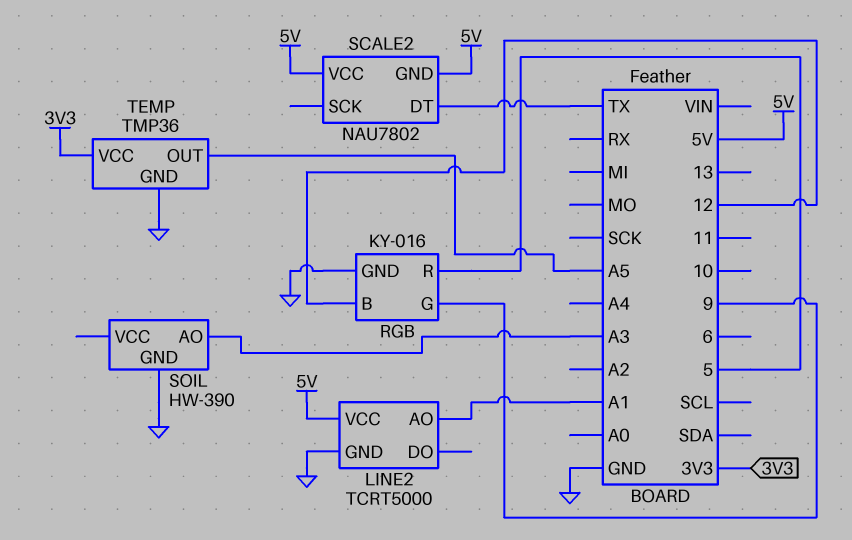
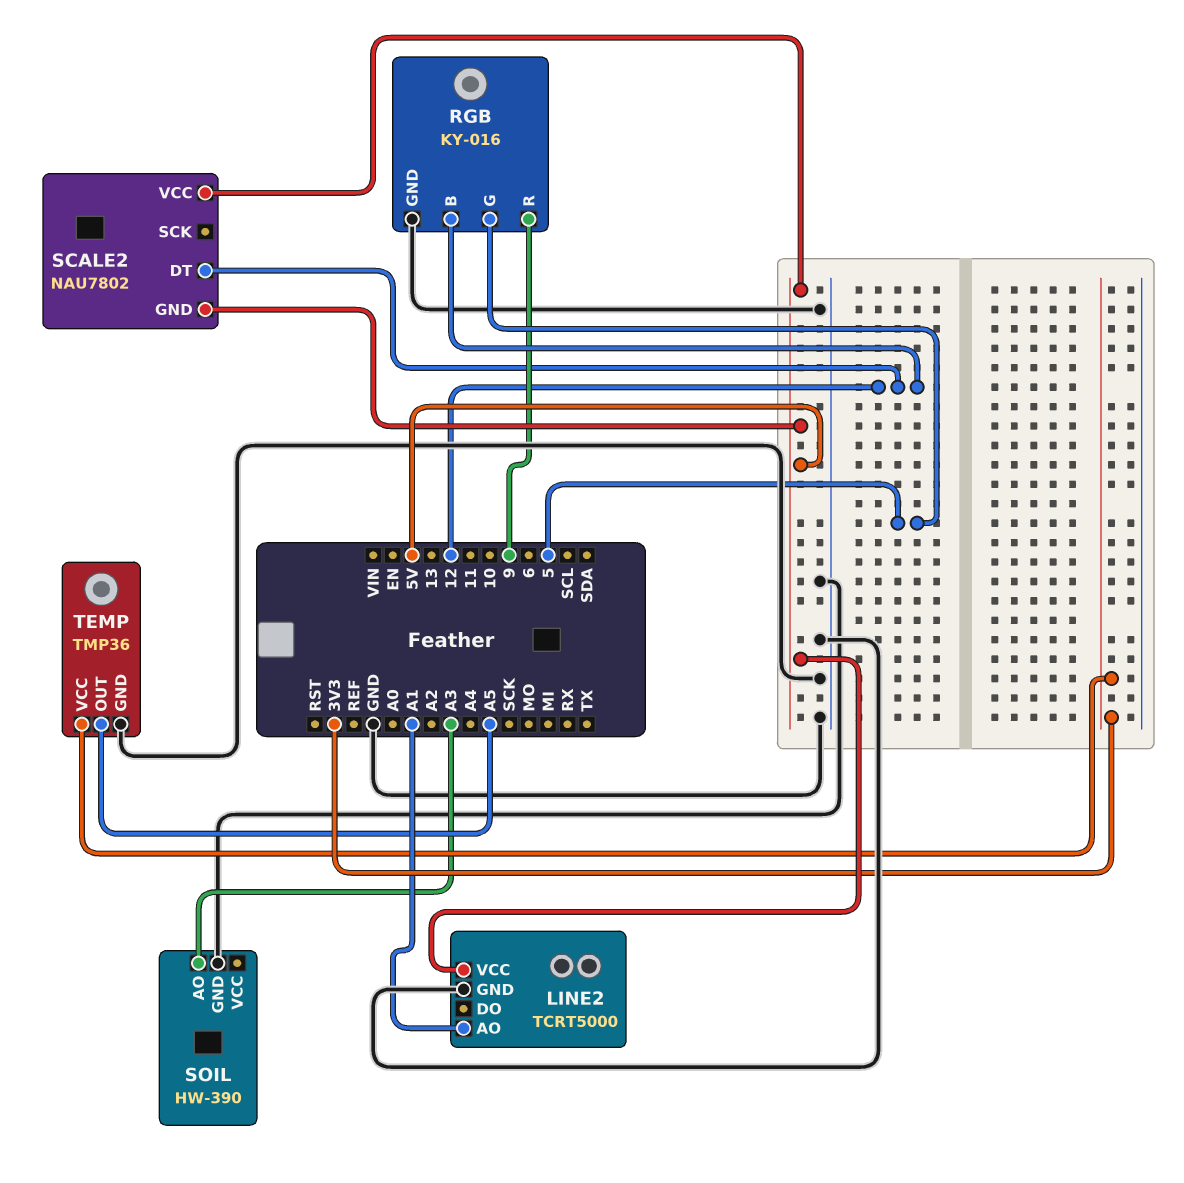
RGB pin G: 9 -> 5
RGB pin R: 5 -> 9
SCALE2 pin DT: TX -> 12

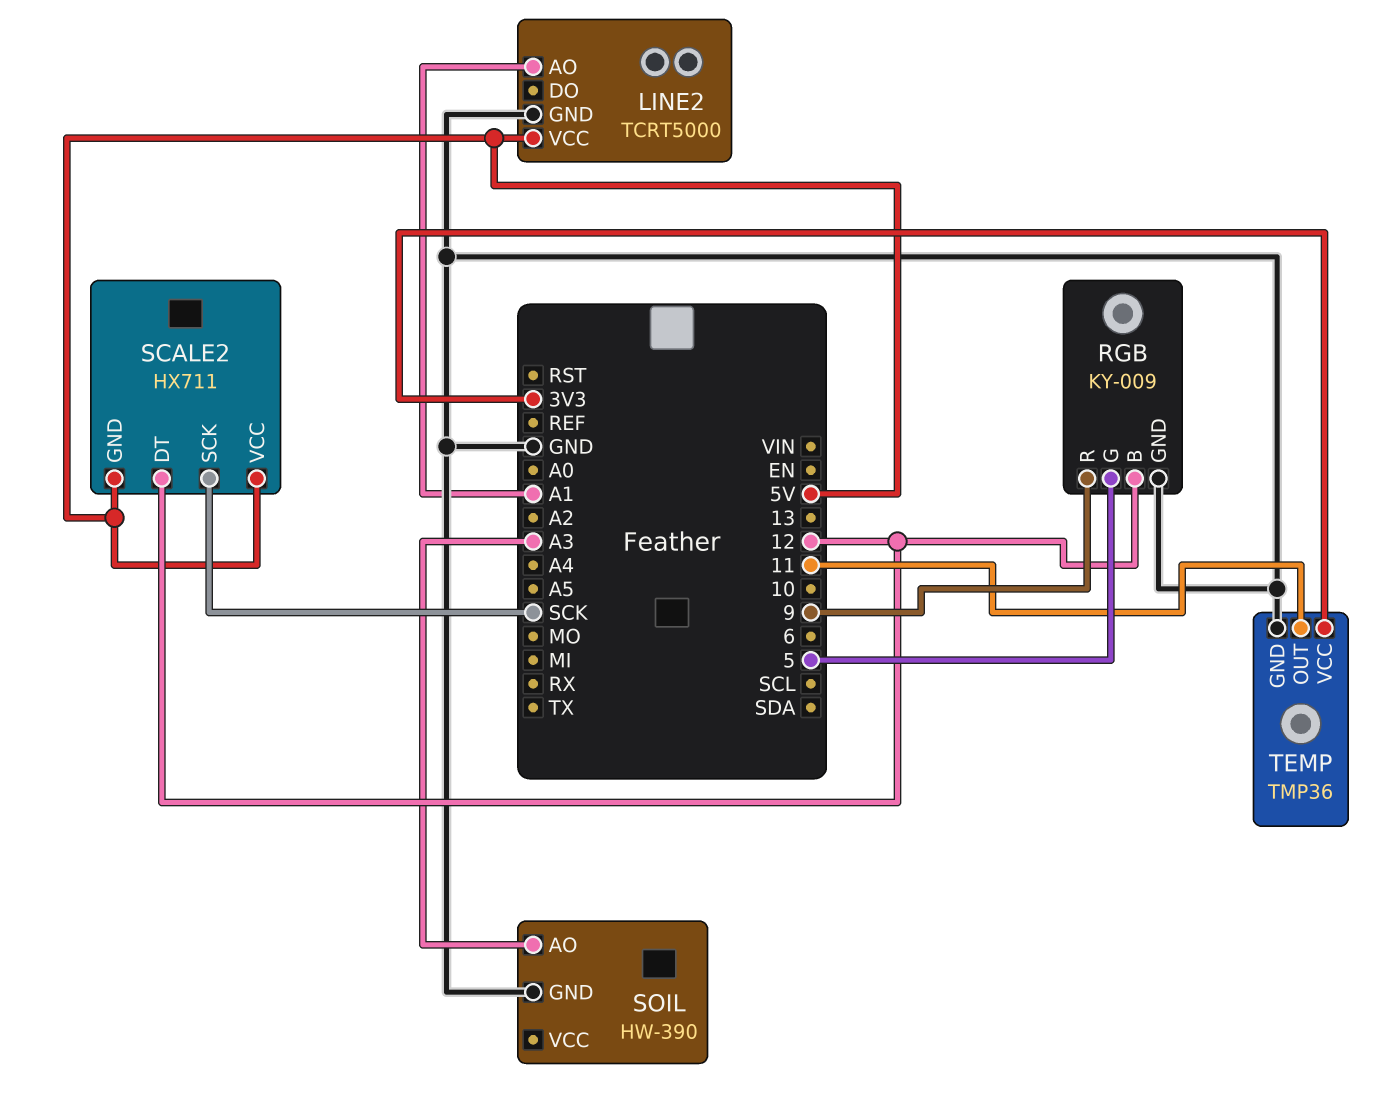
RGB: KY-016 -> KY-009
SCALE2: NAU7802 -> HX711
SCALE2 pin SCK: none -> SCK
TEMP pin OUT: A5 -> 11

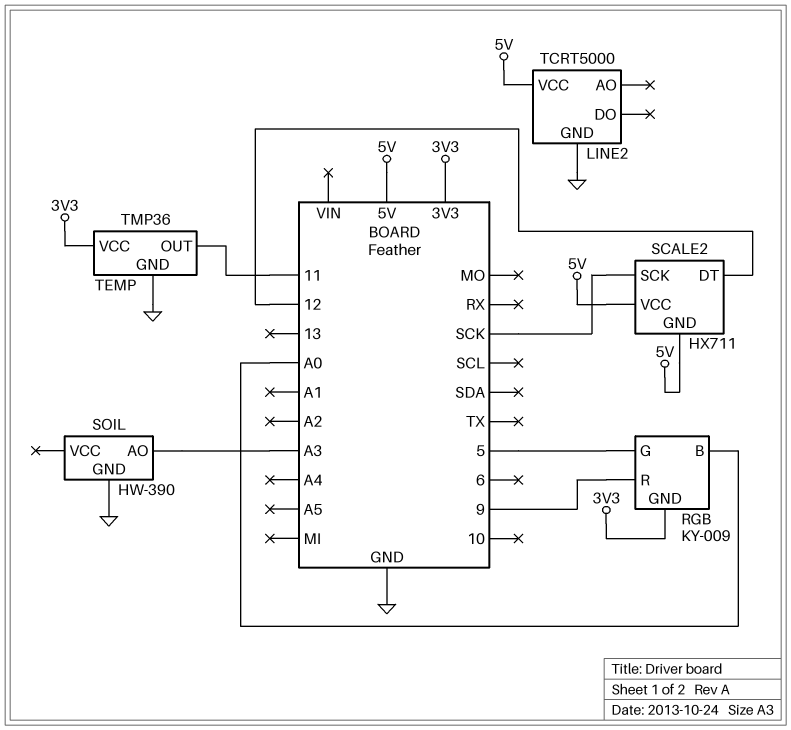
LINE2 pin AO: A1 -> none
RGB pin B: 12 -> A0
RGB pin GND: GND -> 3V3

